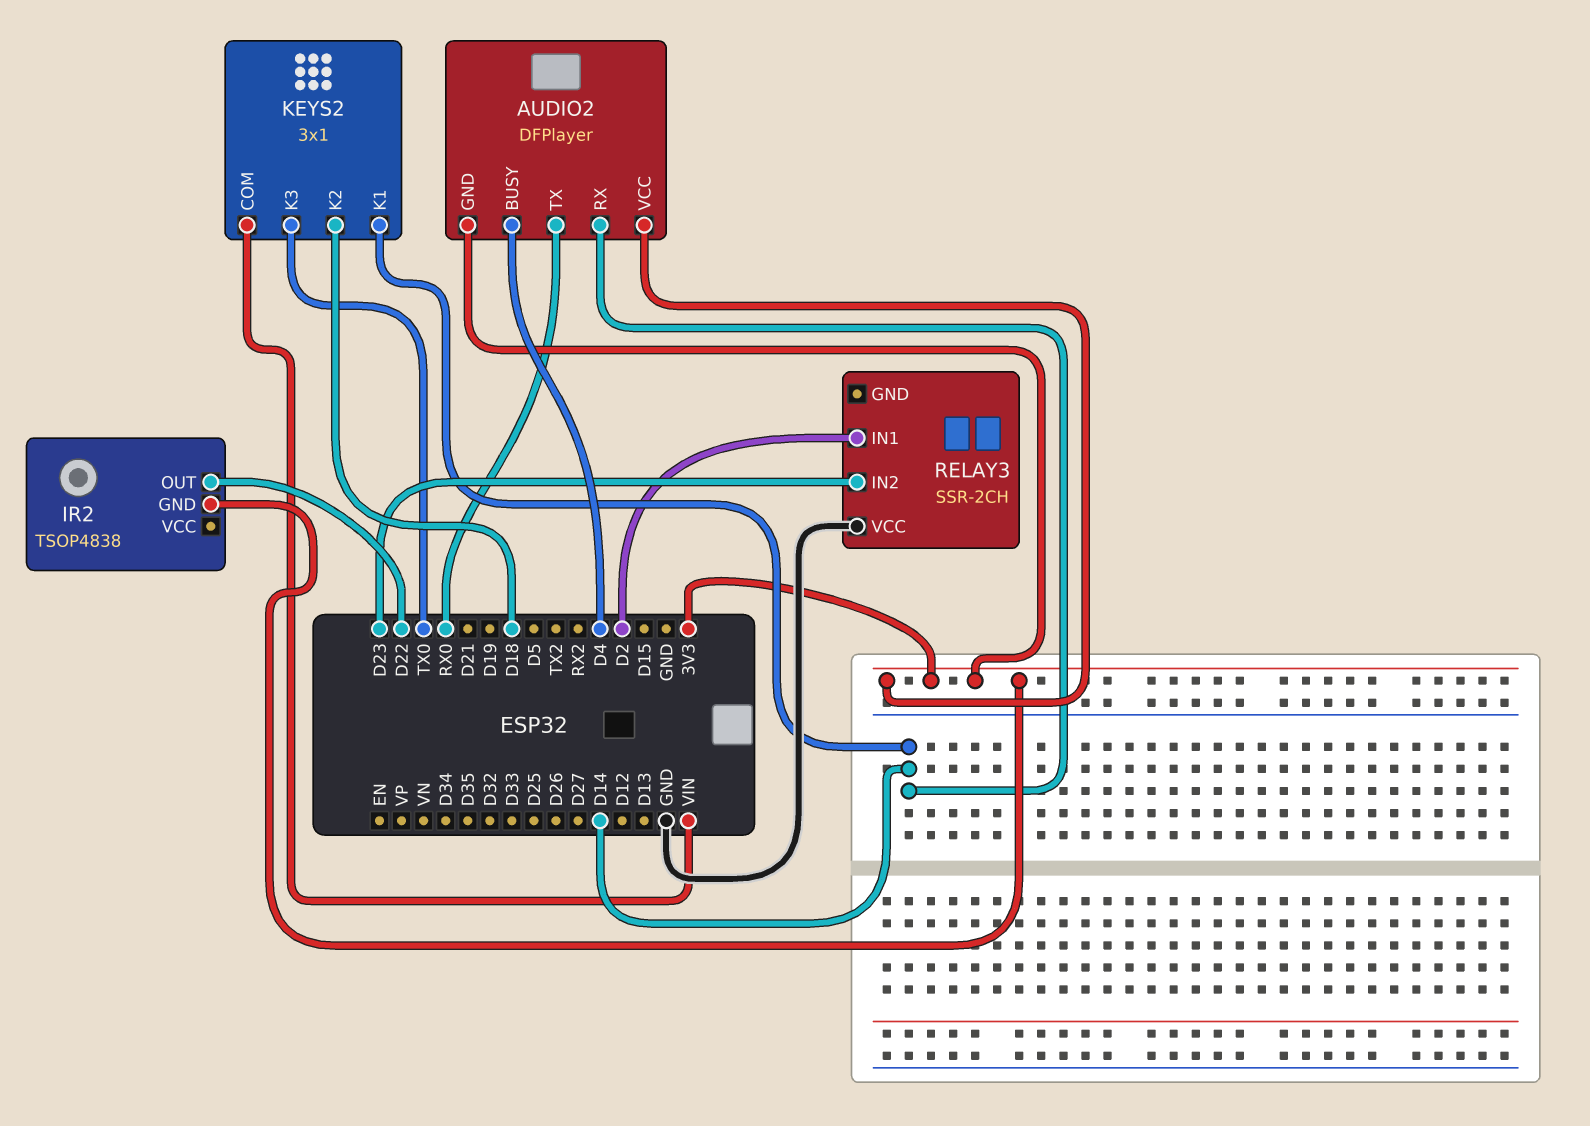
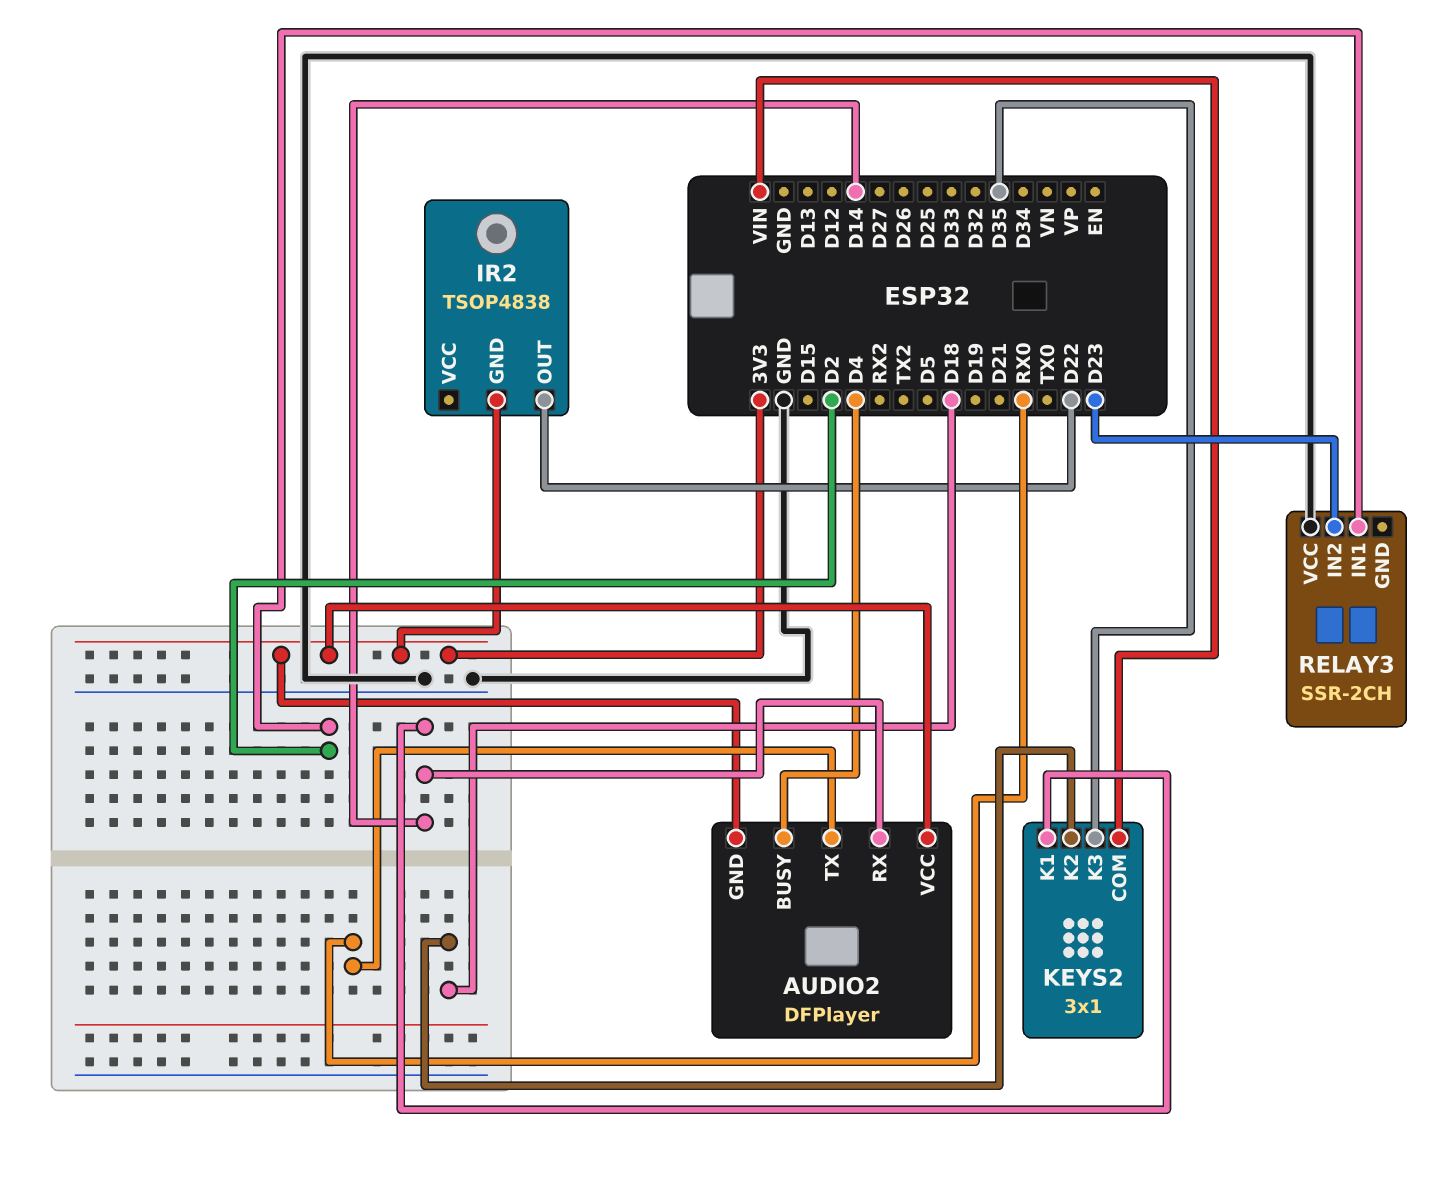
KEYS2 pin K3: TX0 -> D35

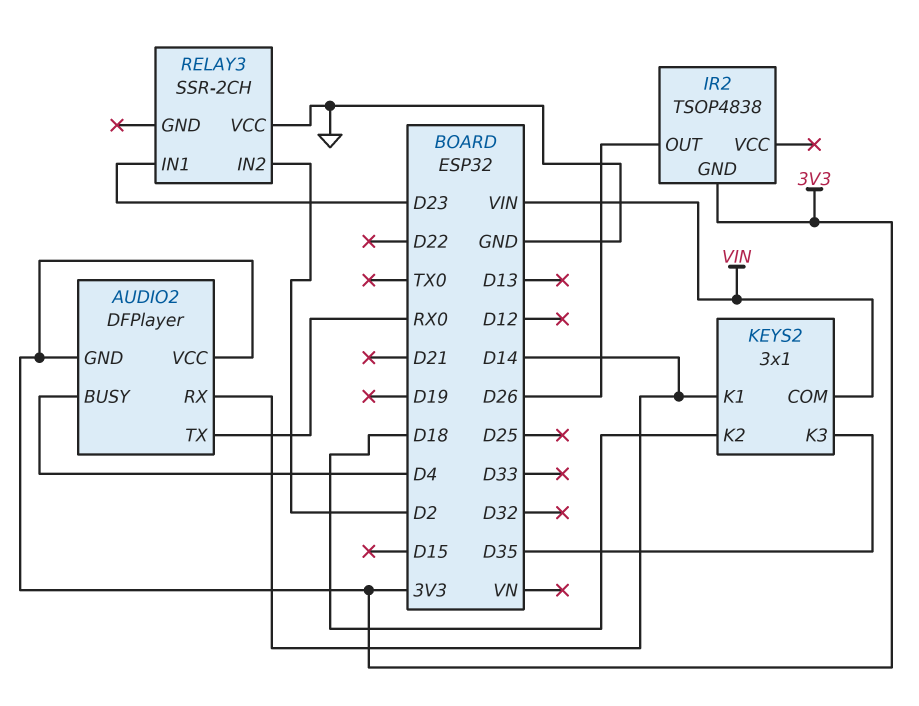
IR2 pin OUT: D22 -> D26
RELAY3 pin IN1: D2 -> D23
RELAY3 pin IN2: D23 -> D2

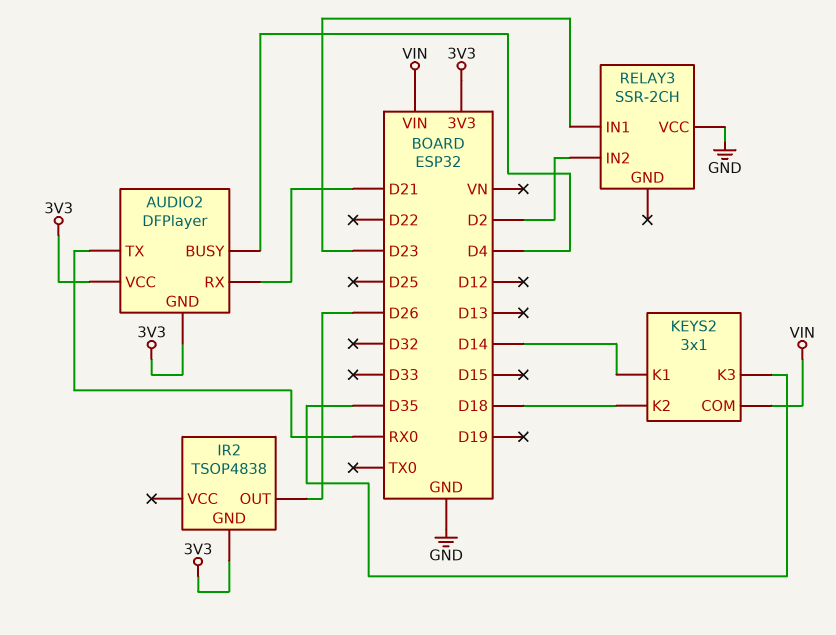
AUDIO2 pin RX: D14 -> D21

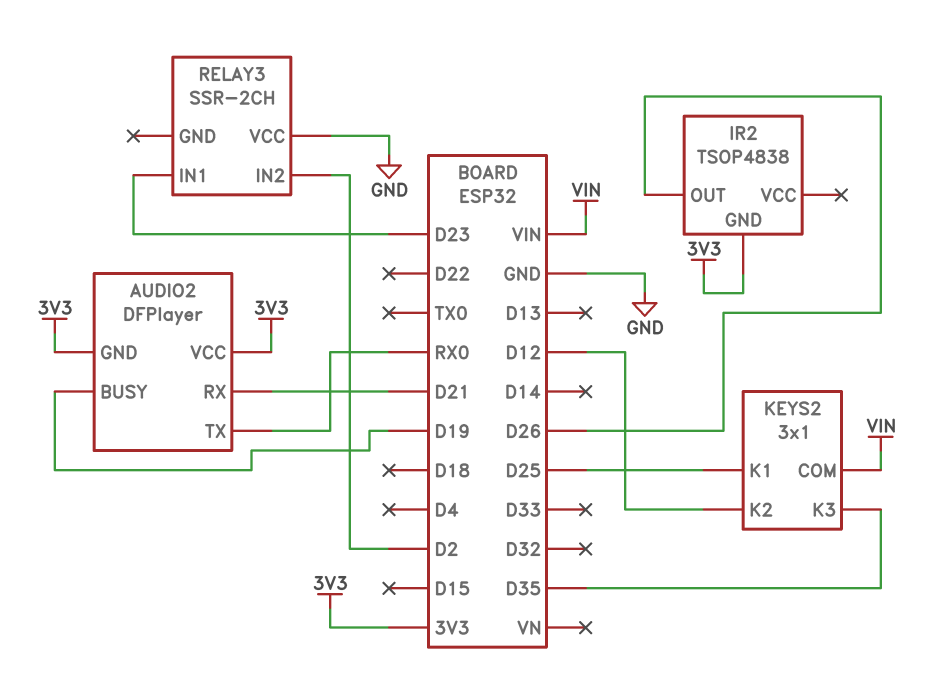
AUDIO2 pin BUSY: D4 -> D19
KEYS2 pin K1: D14 -> D25
KEYS2 pin K2: D18 -> D12

